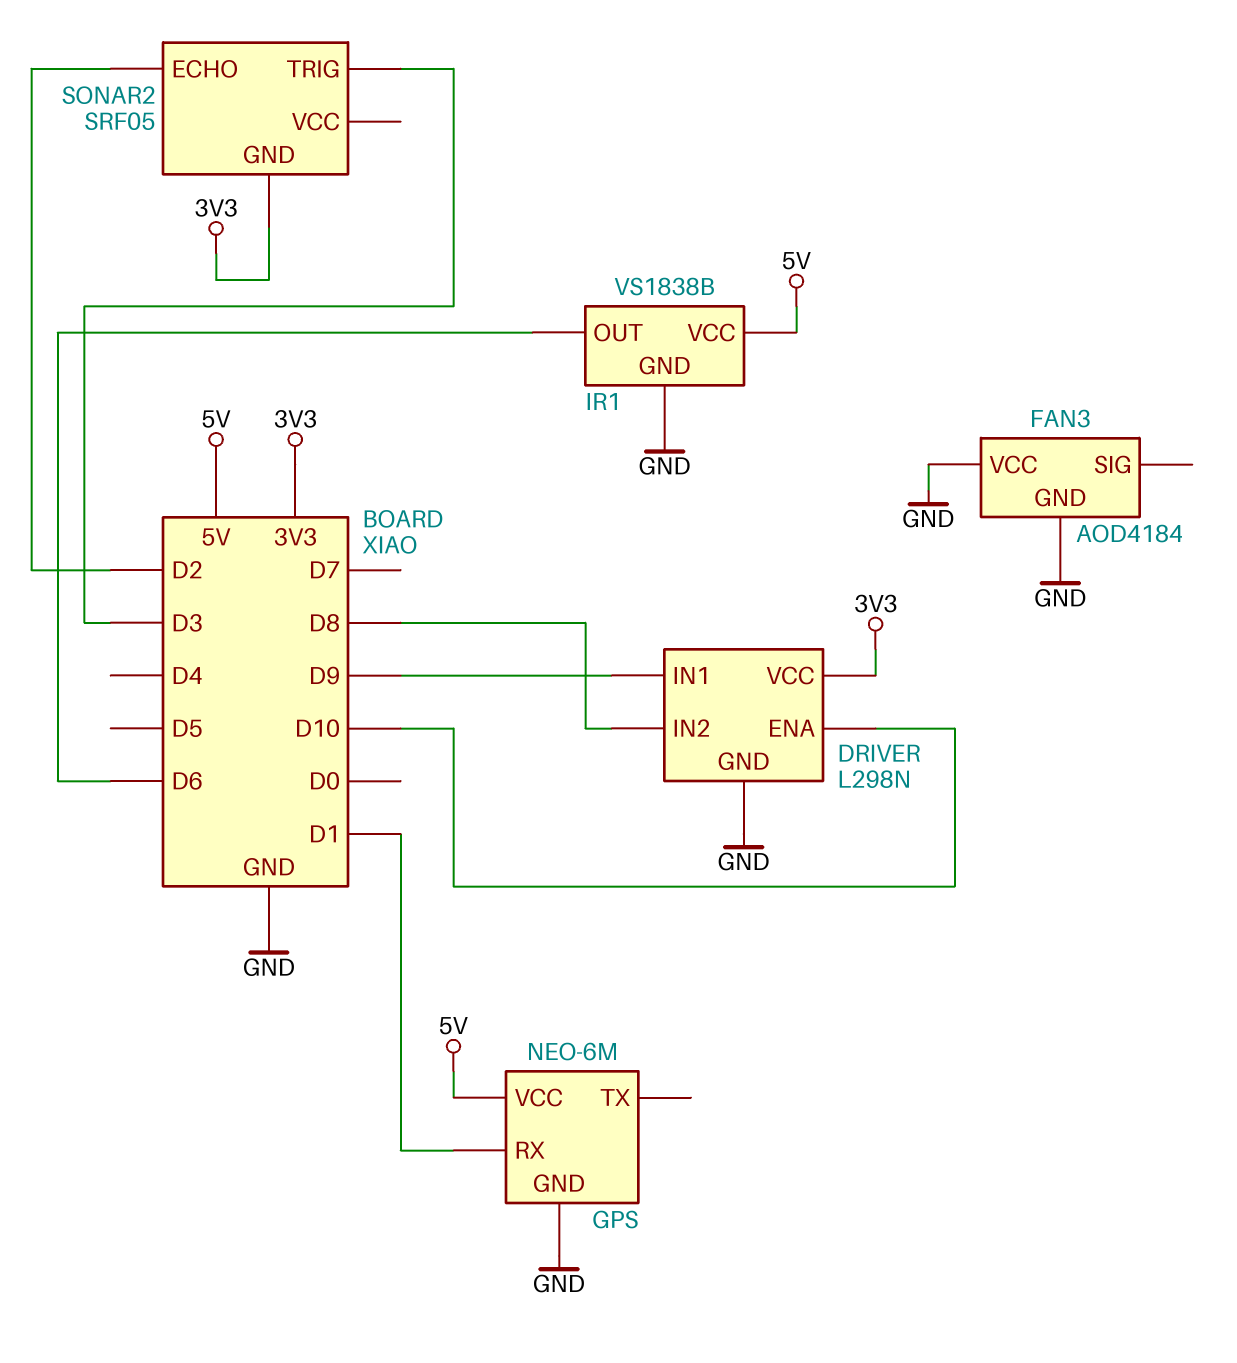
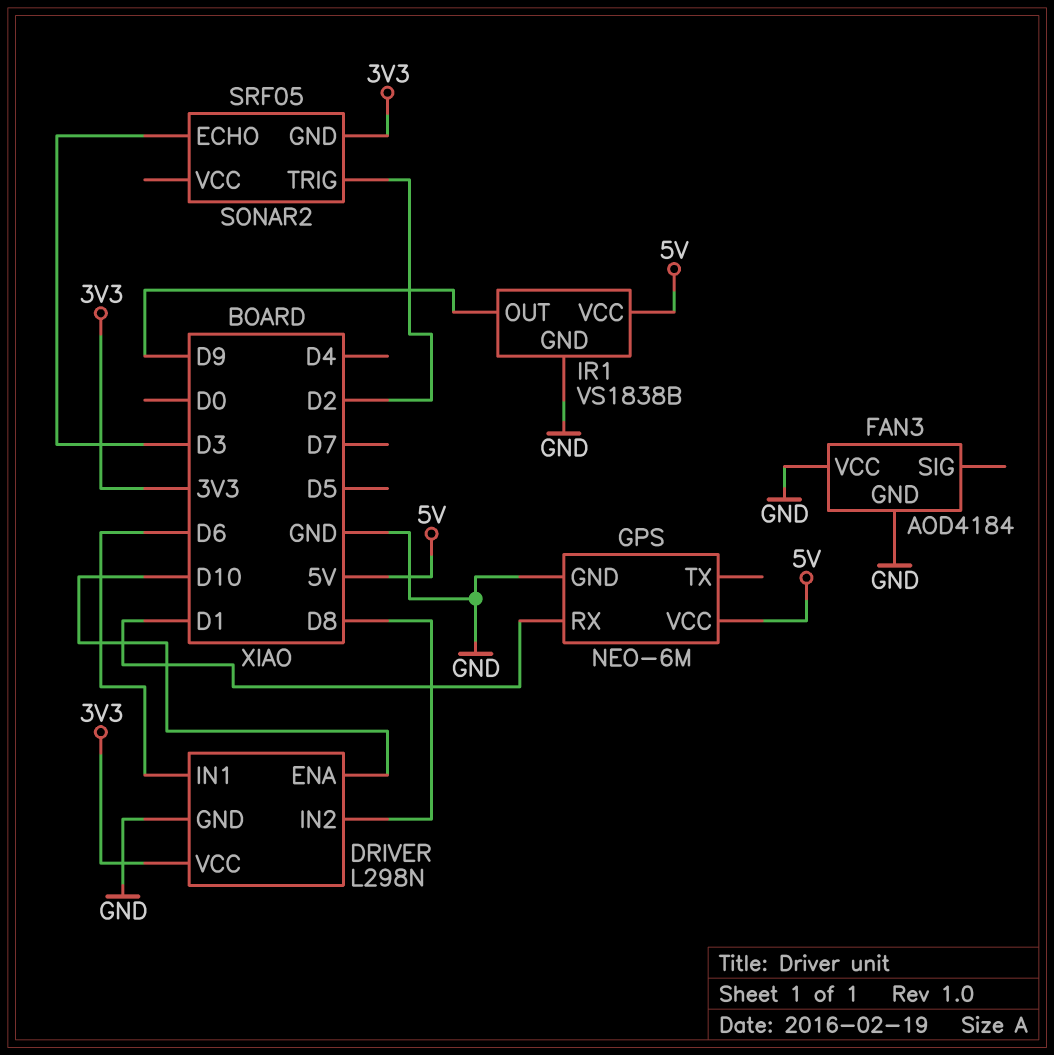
DRIVER pin IN1: D9 -> D6
IR1 pin OUT: D6 -> D9
SONAR2 pin ECHO: D2 -> D3
SONAR2 pin TRIG: D3 -> D2

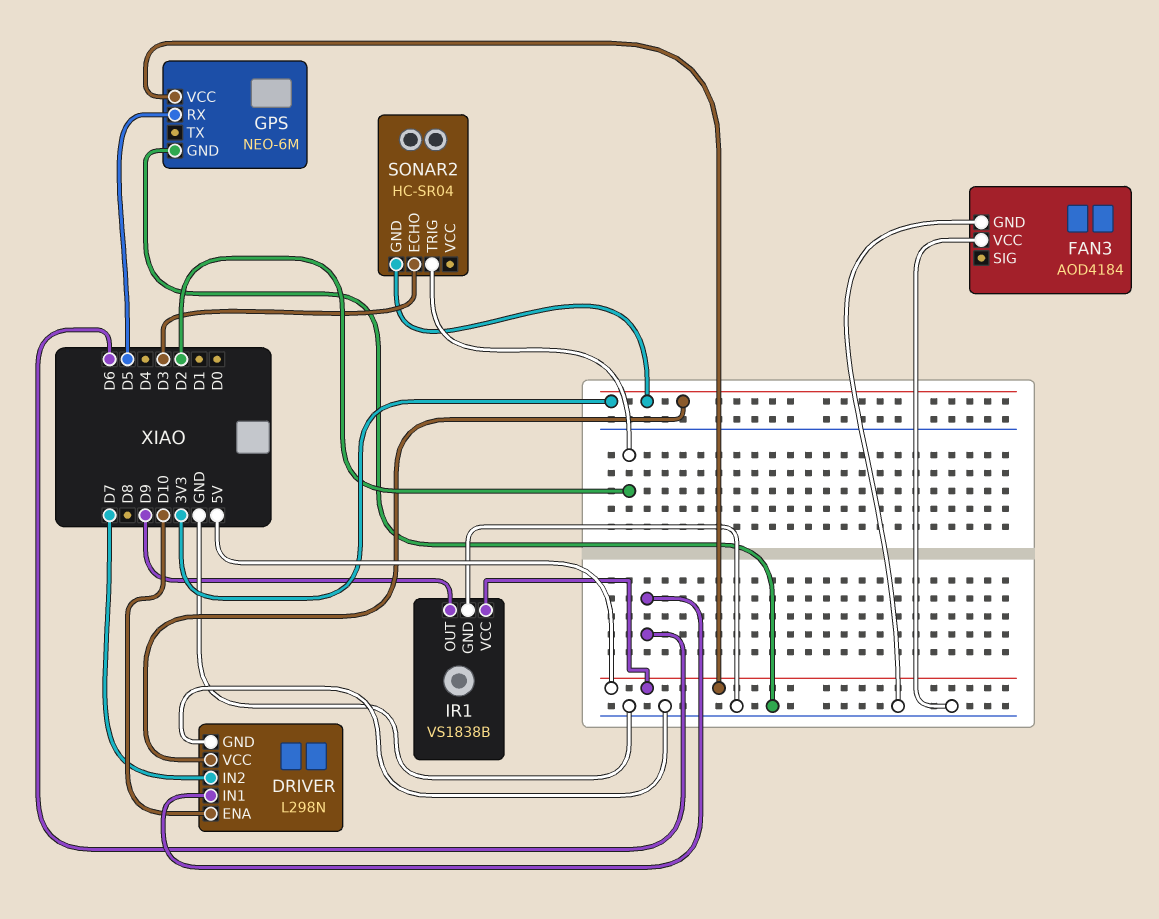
DRIVER pin IN2: D8 -> D7
GPS pin RX: D1 -> D5
SONAR2: SRF05 -> HC-SR04

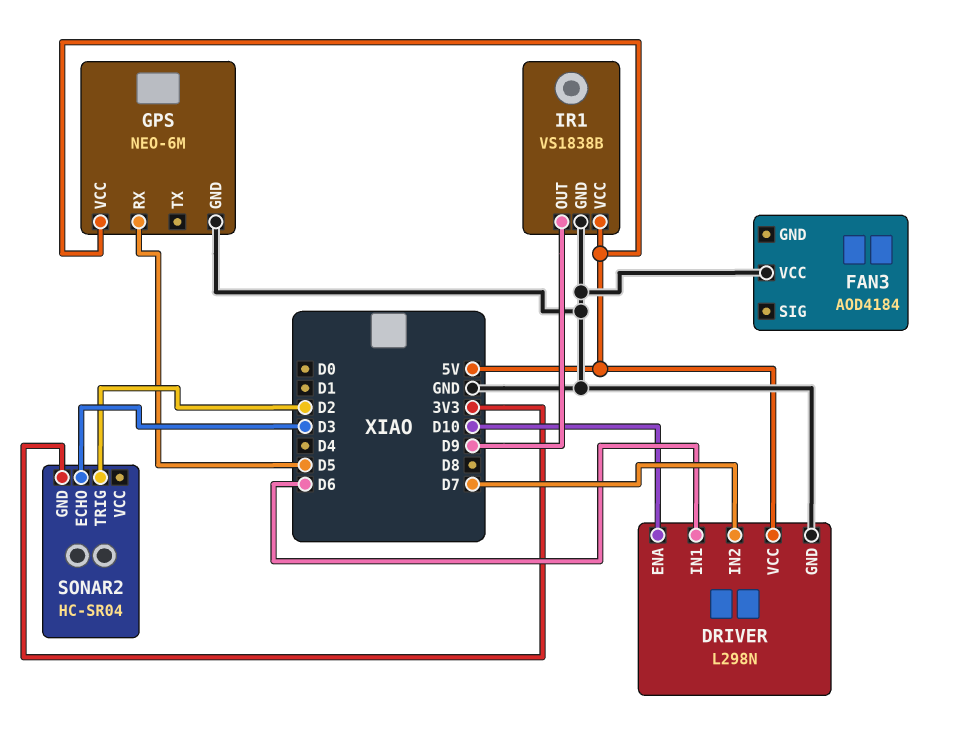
DRIVER pin VCC: 3V3 -> 5V
FAN3 pin GND: GND -> none

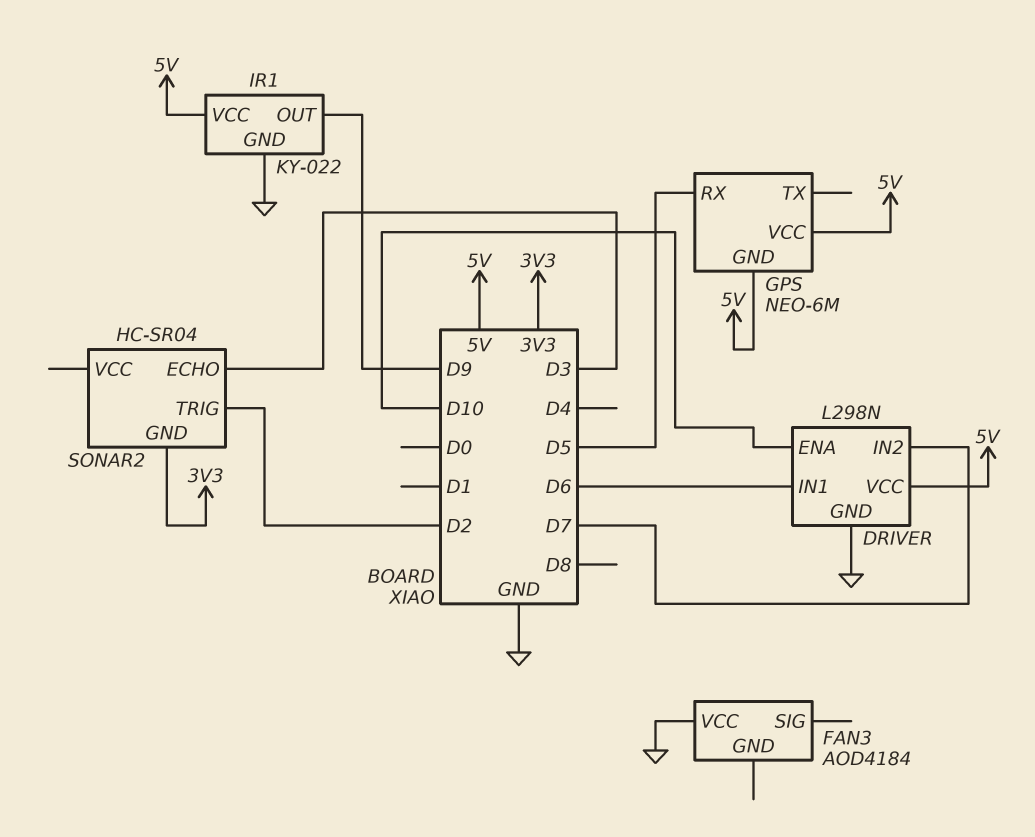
GPS pin GND: GND -> 5V
IR1: VS1838B -> KY-022

